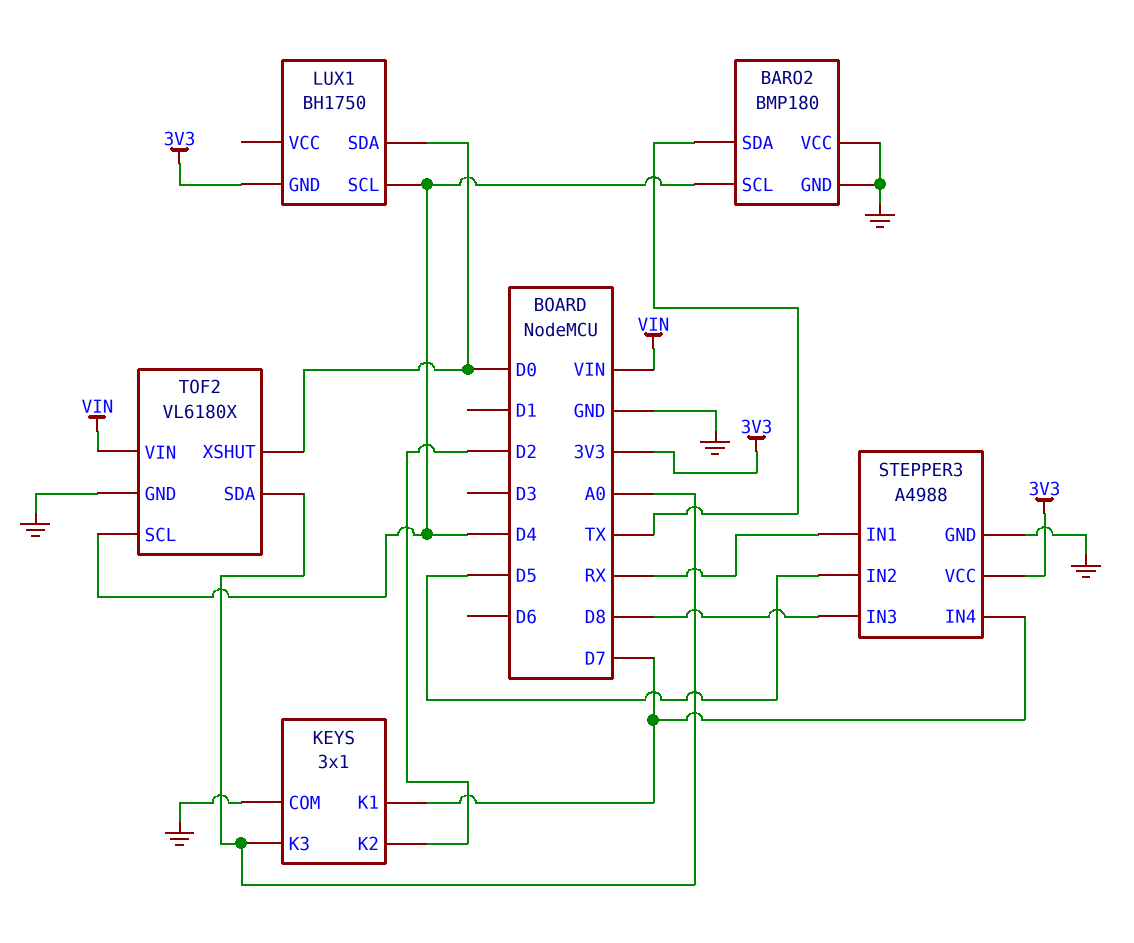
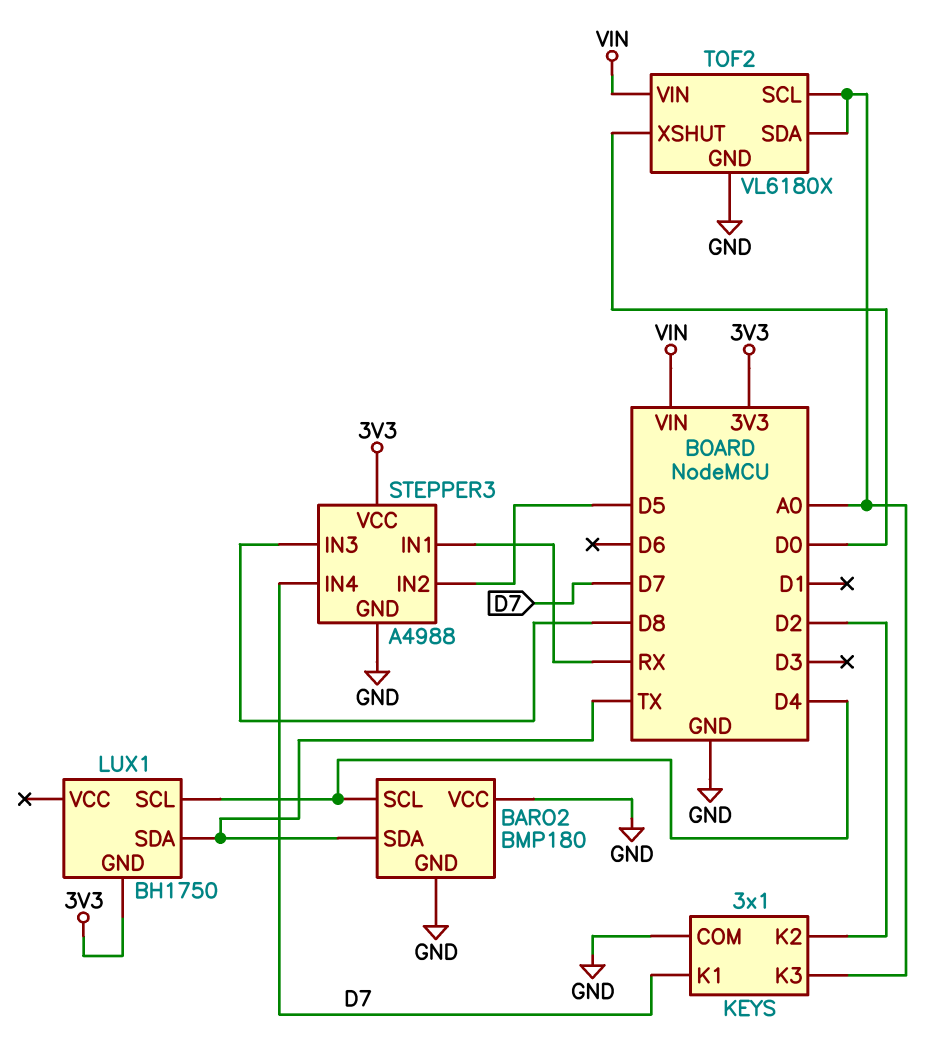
LUX1 pin SDA: D0 -> TX
TOF2 pin SCL: D4 -> A0

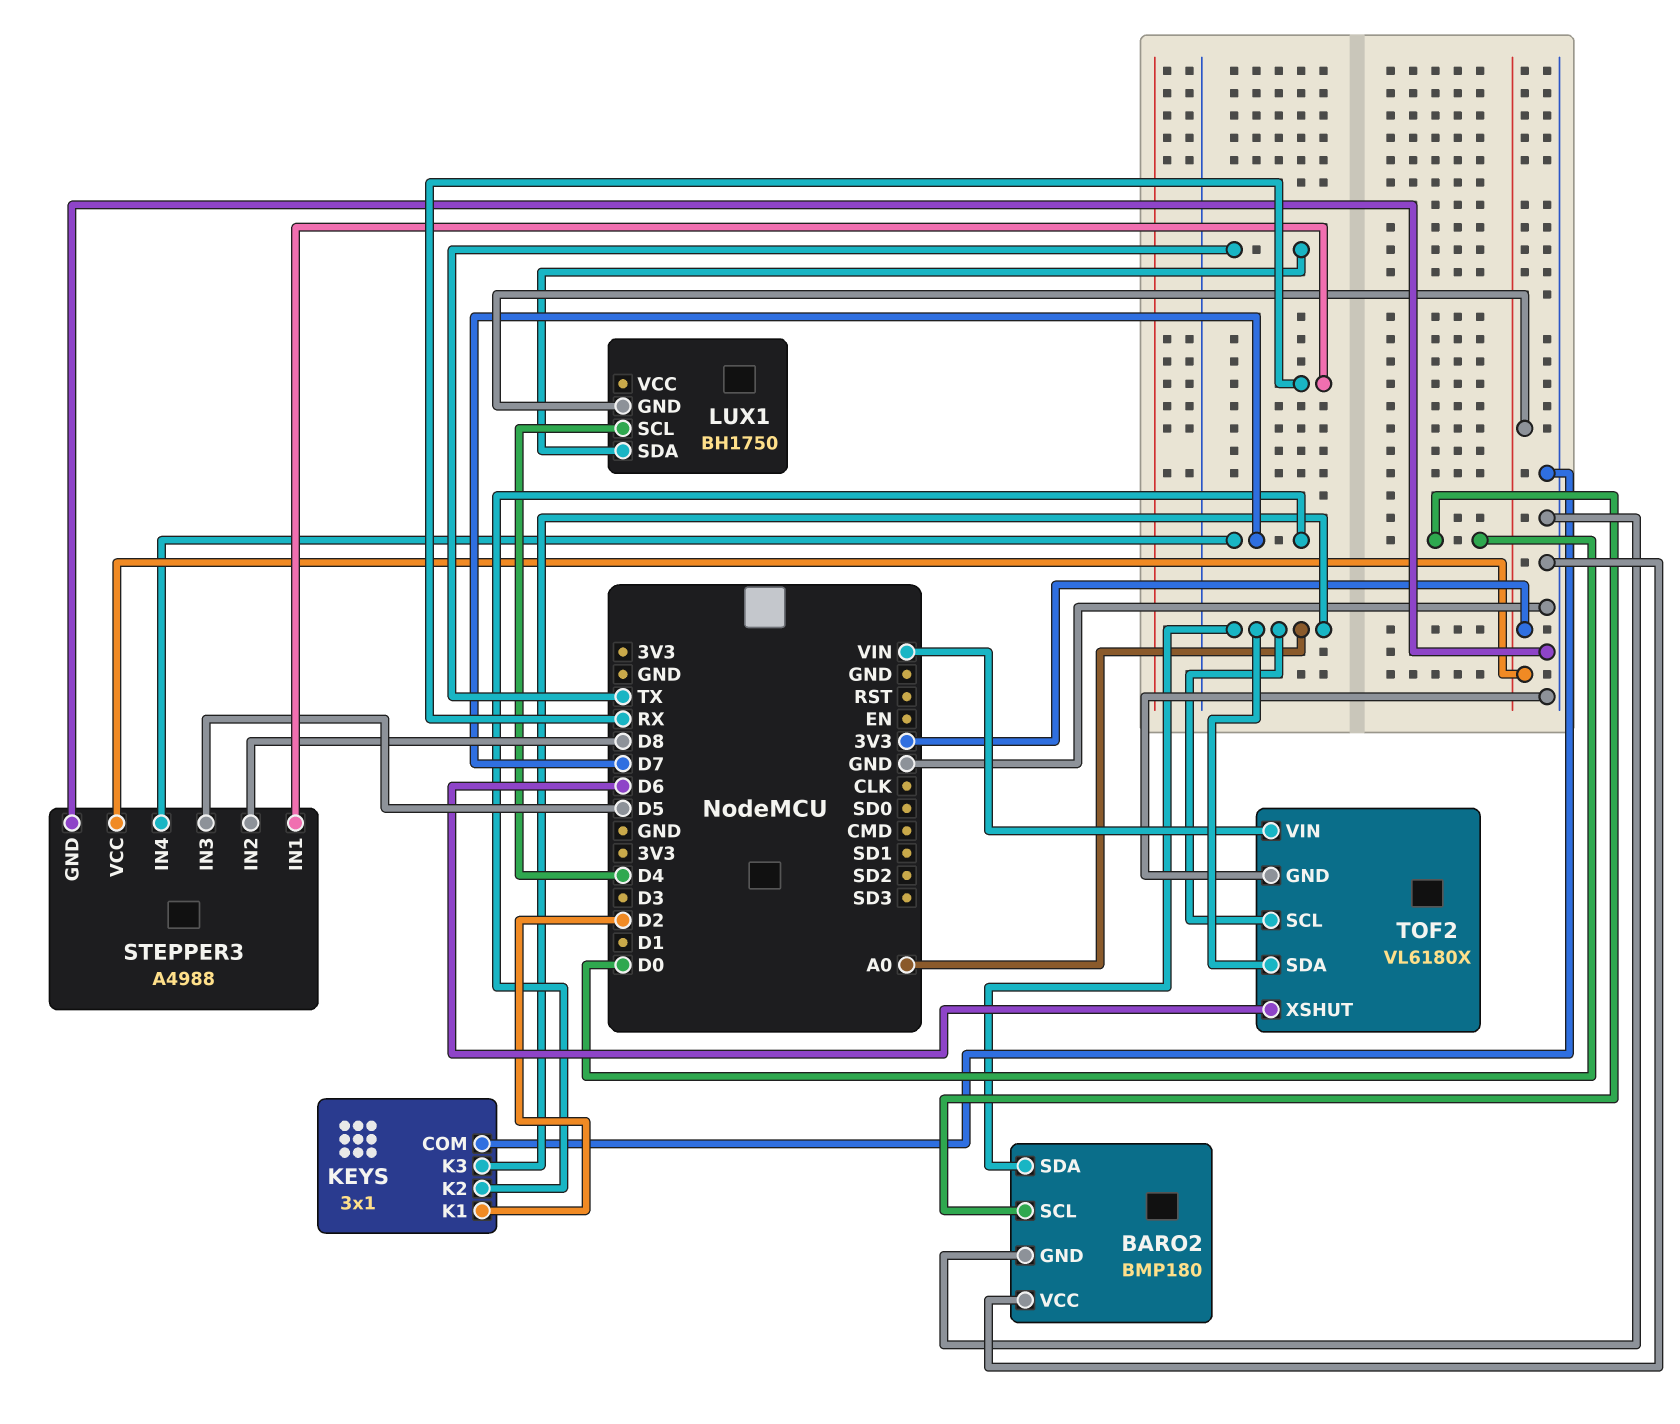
BARO2 pin SCL: D4 -> D0
BARO2 pin SDA: TX -> A0
KEYS pin K1: D7 -> D2
KEYS pin K2: D2 -> D7
STEPPER3 pin IN2: D5 -> D8
STEPPER3 pin IN3: D8 -> D5
TOF2 pin XSHUT: D0 -> D6

